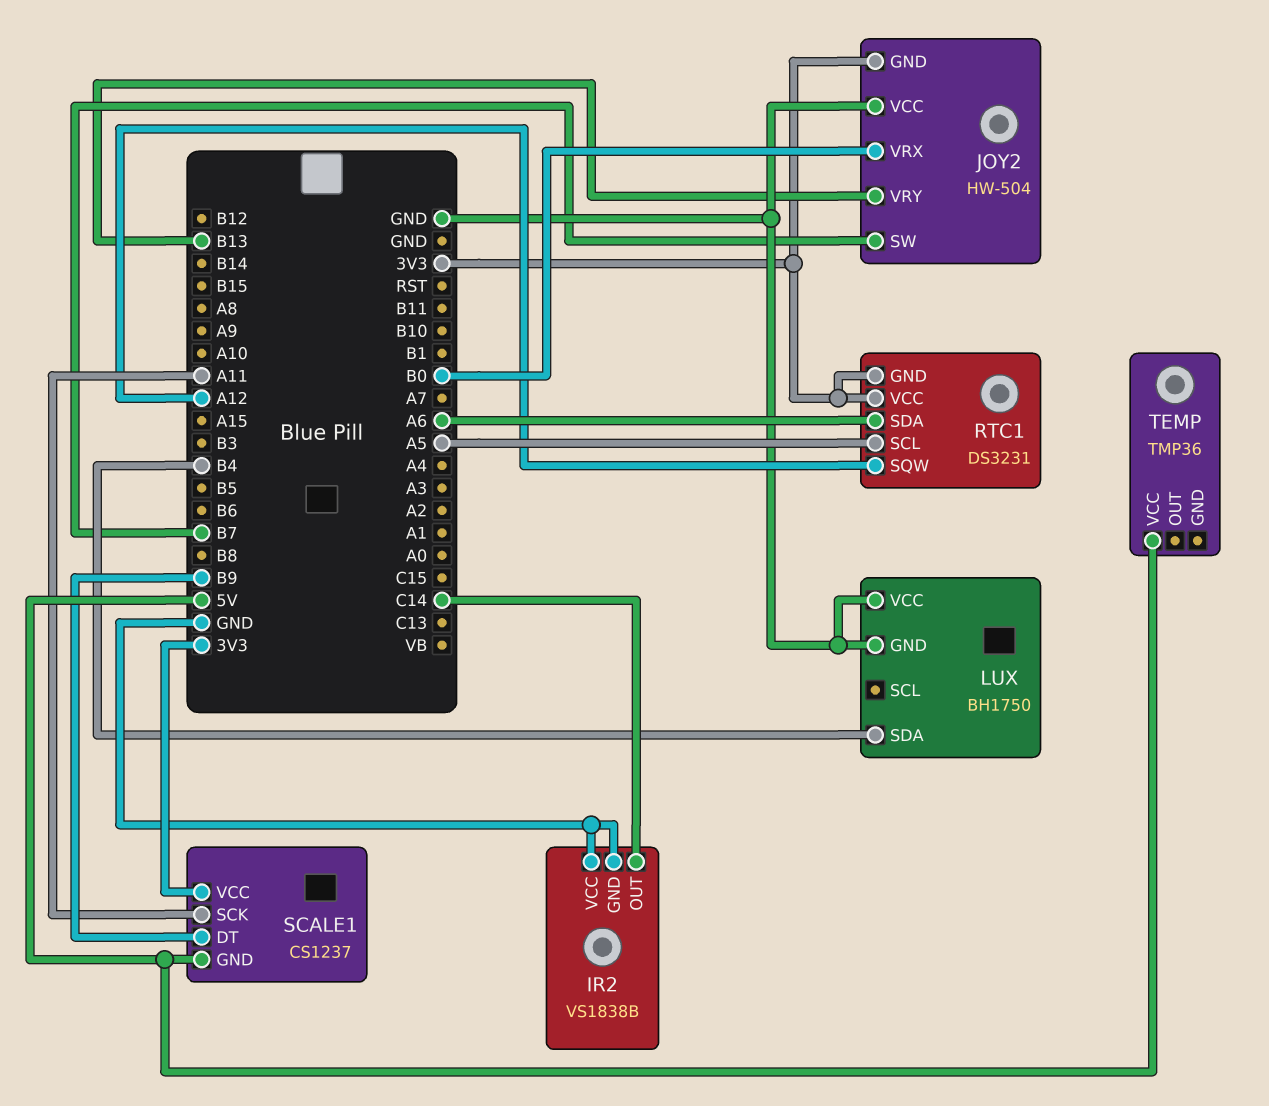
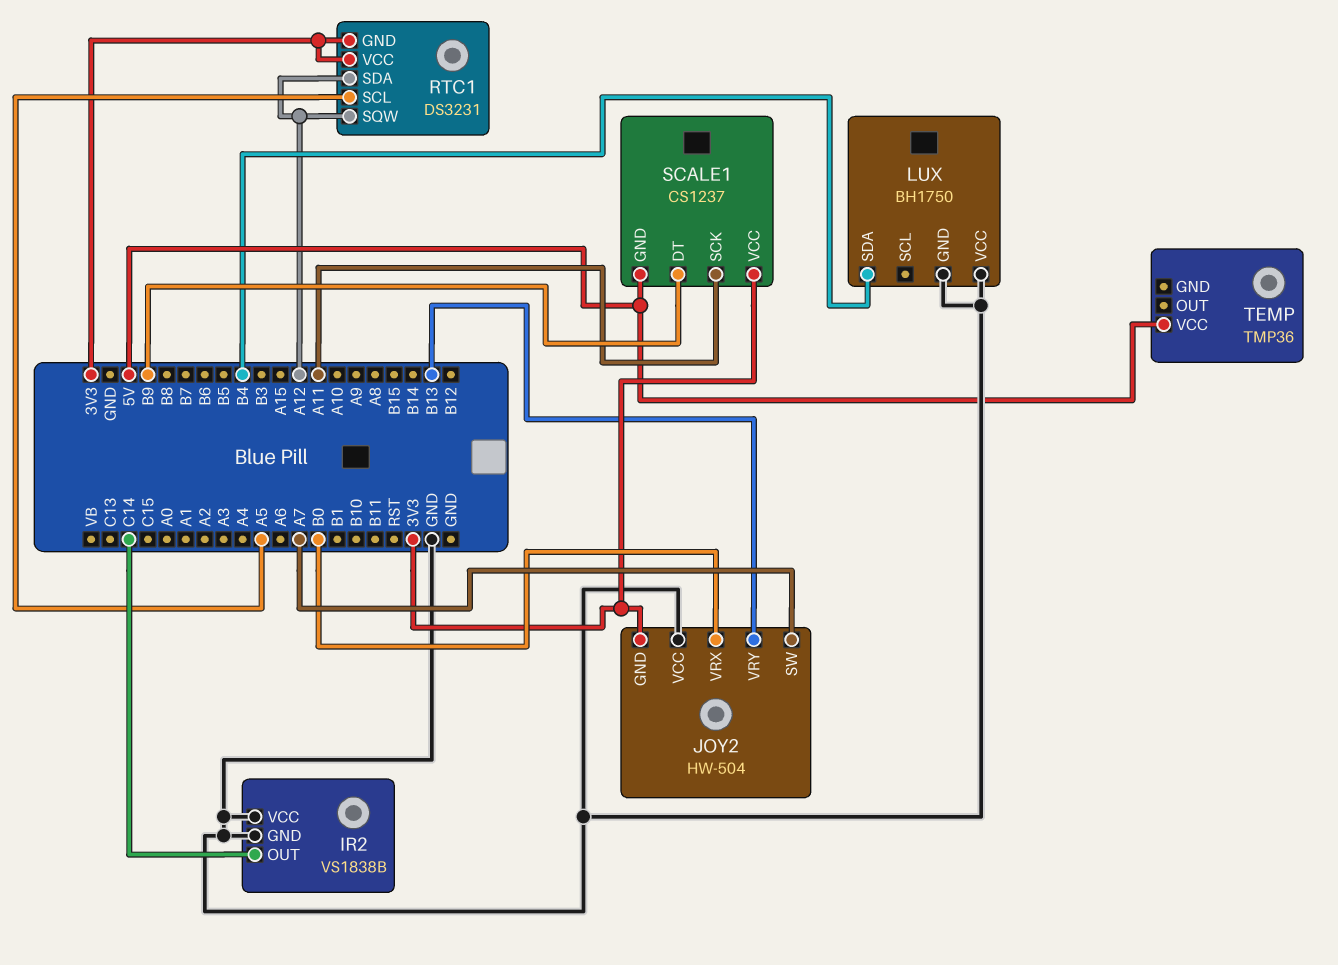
JOY2 pin SW: B7 -> A7
RTC1 pin SDA: A6 -> A12

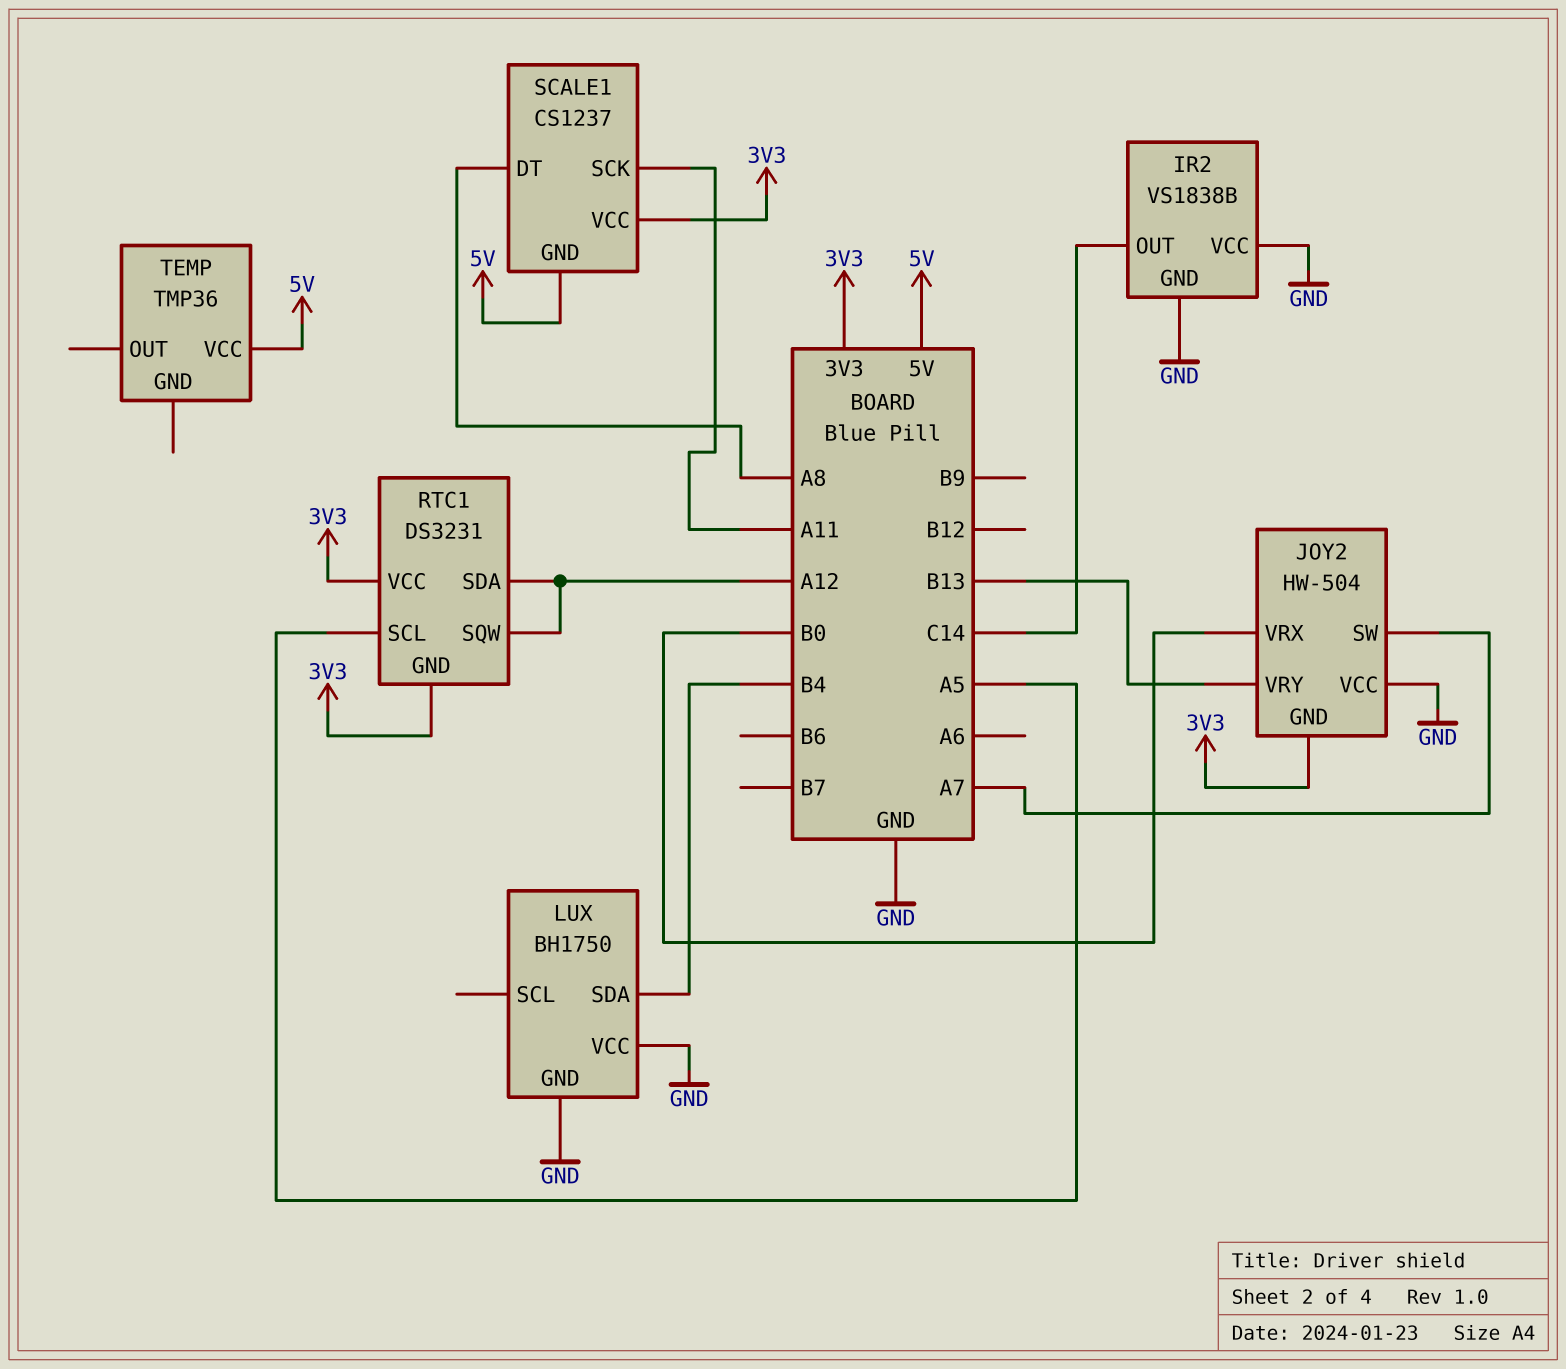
SCALE1 pin DT: B9 -> A8

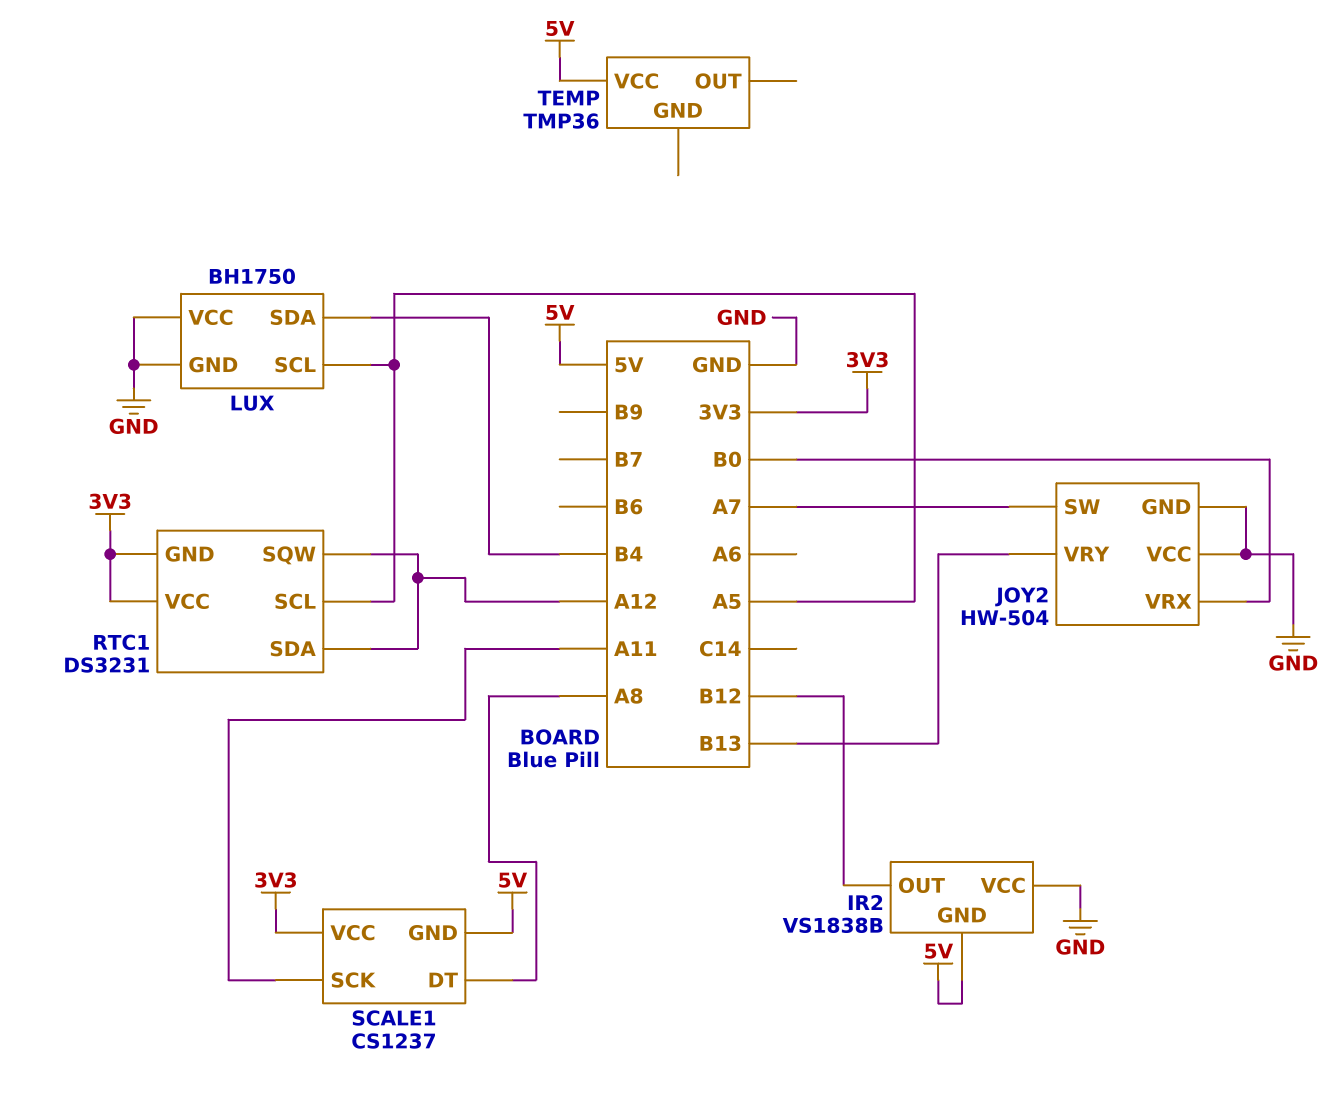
IR2 pin GND: GND -> 5V
IR2 pin OUT: C14 -> B12
JOY2 pin GND: 3V3 -> GND
LUX pin SCL: none -> A5

